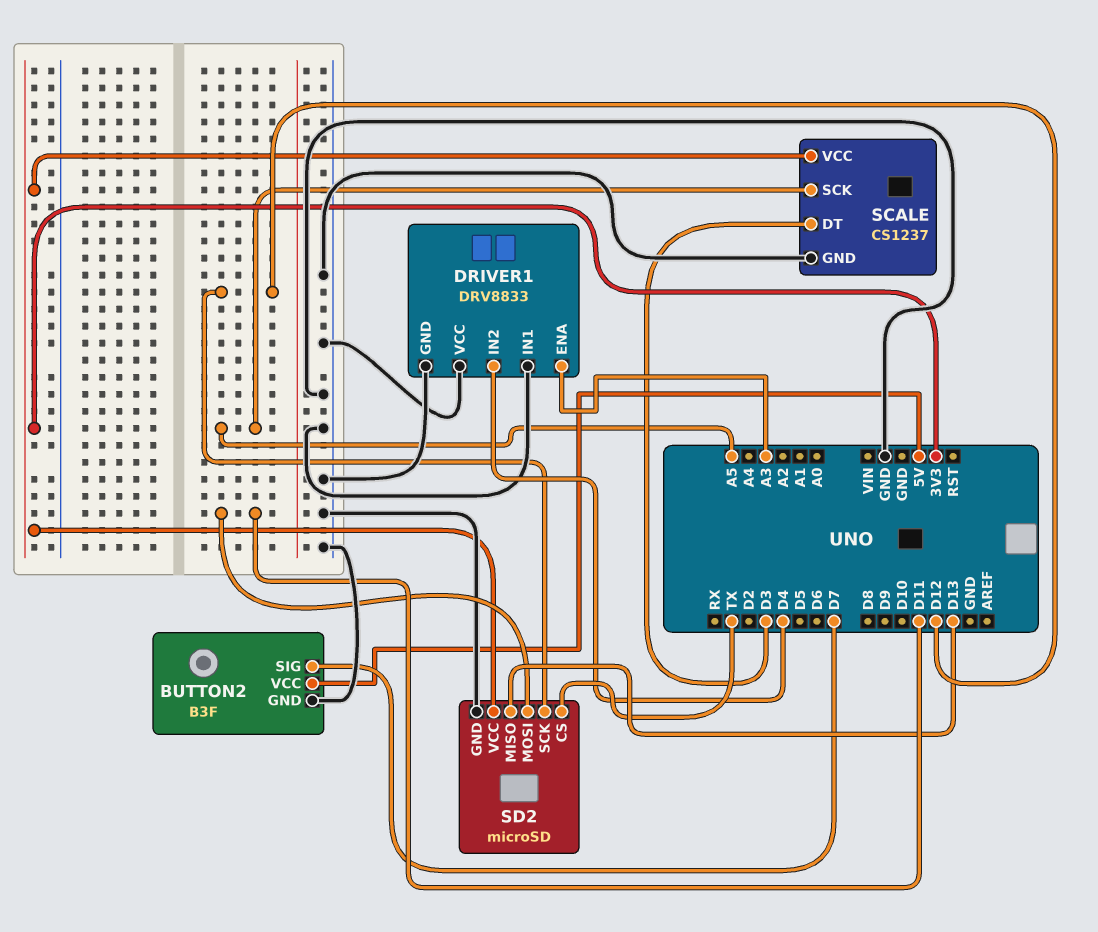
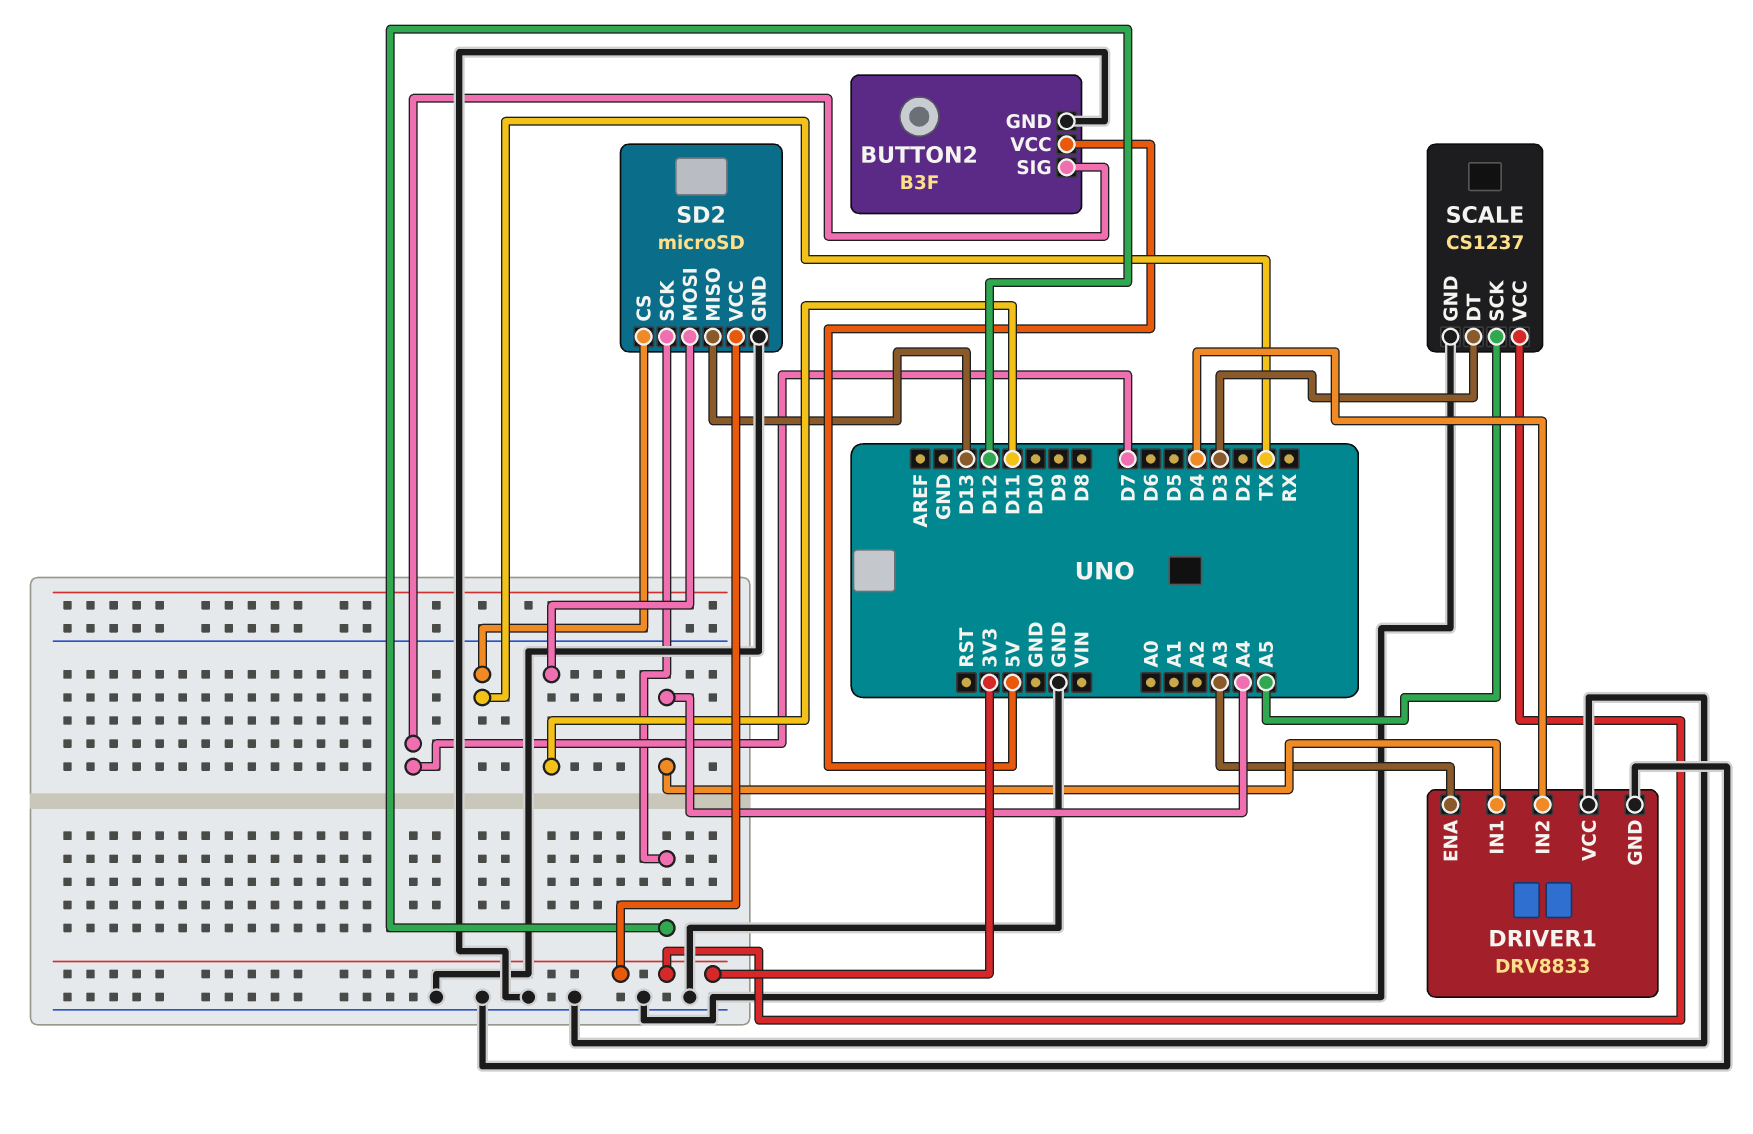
DRIVER1 pin IN1: GND -> A4

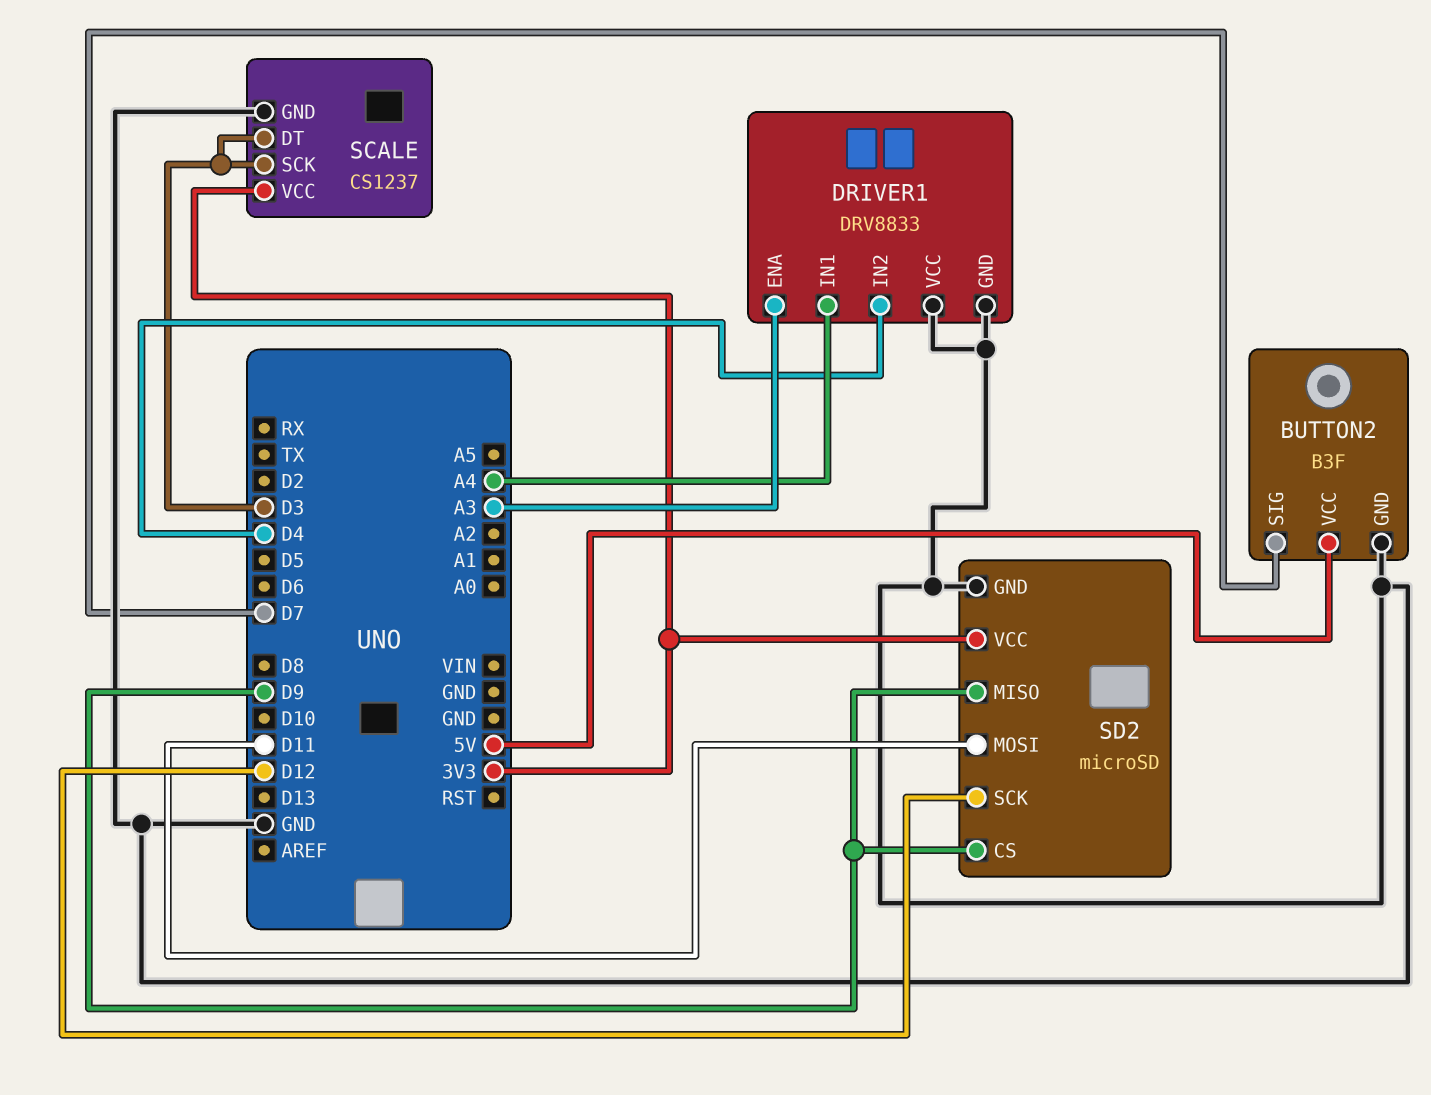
SCALE pin SCK: A5 -> D3
SD2 pin CS: TX -> D9
SD2 pin MISO: D13 -> D9

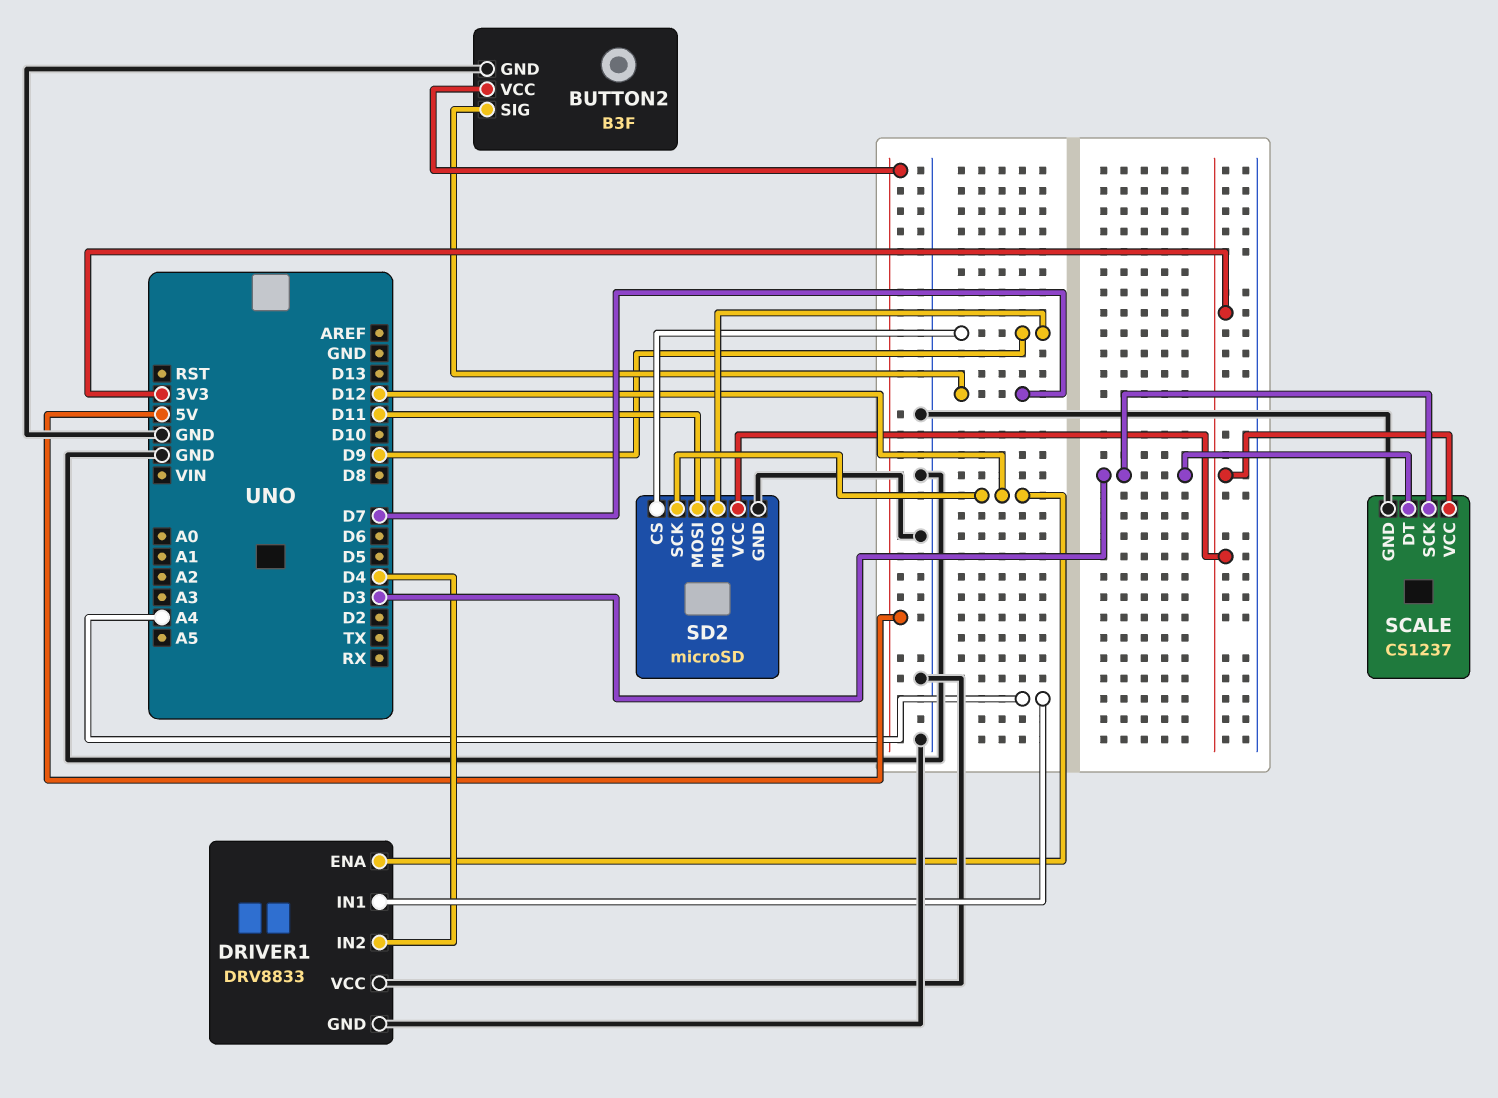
DRIVER1 pin ENA: A3 -> D12

